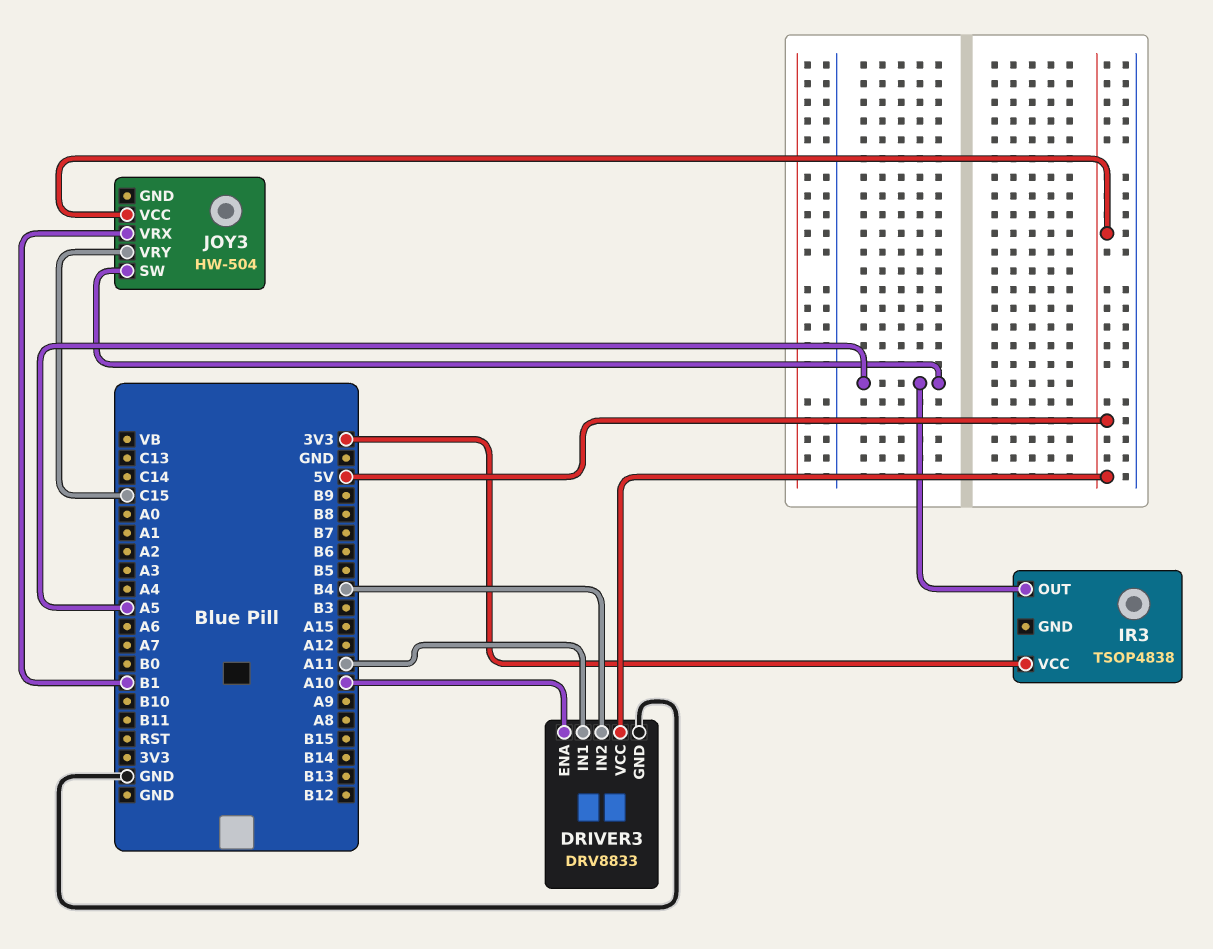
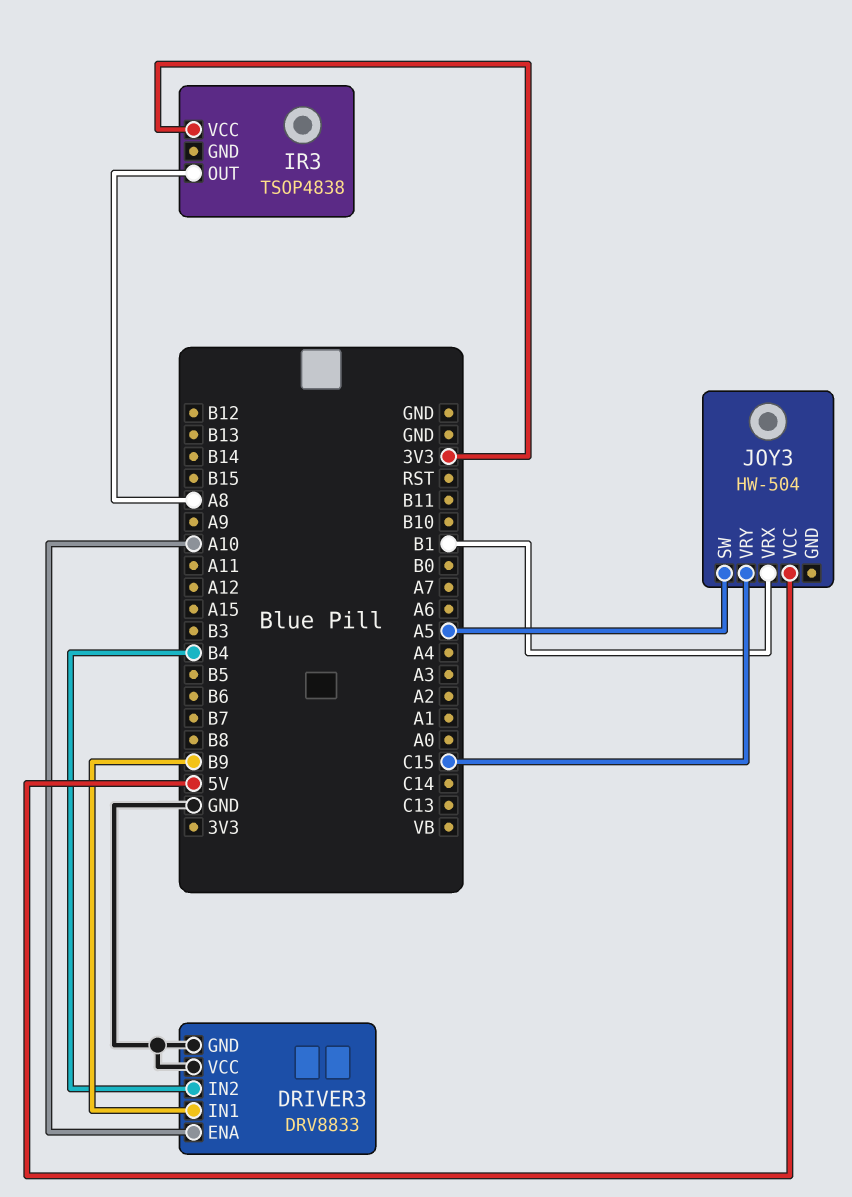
DRIVER3 pin IN1: A11 -> B9
DRIVER3 pin VCC: 5V -> GND
IR3 pin OUT: A5 -> A8

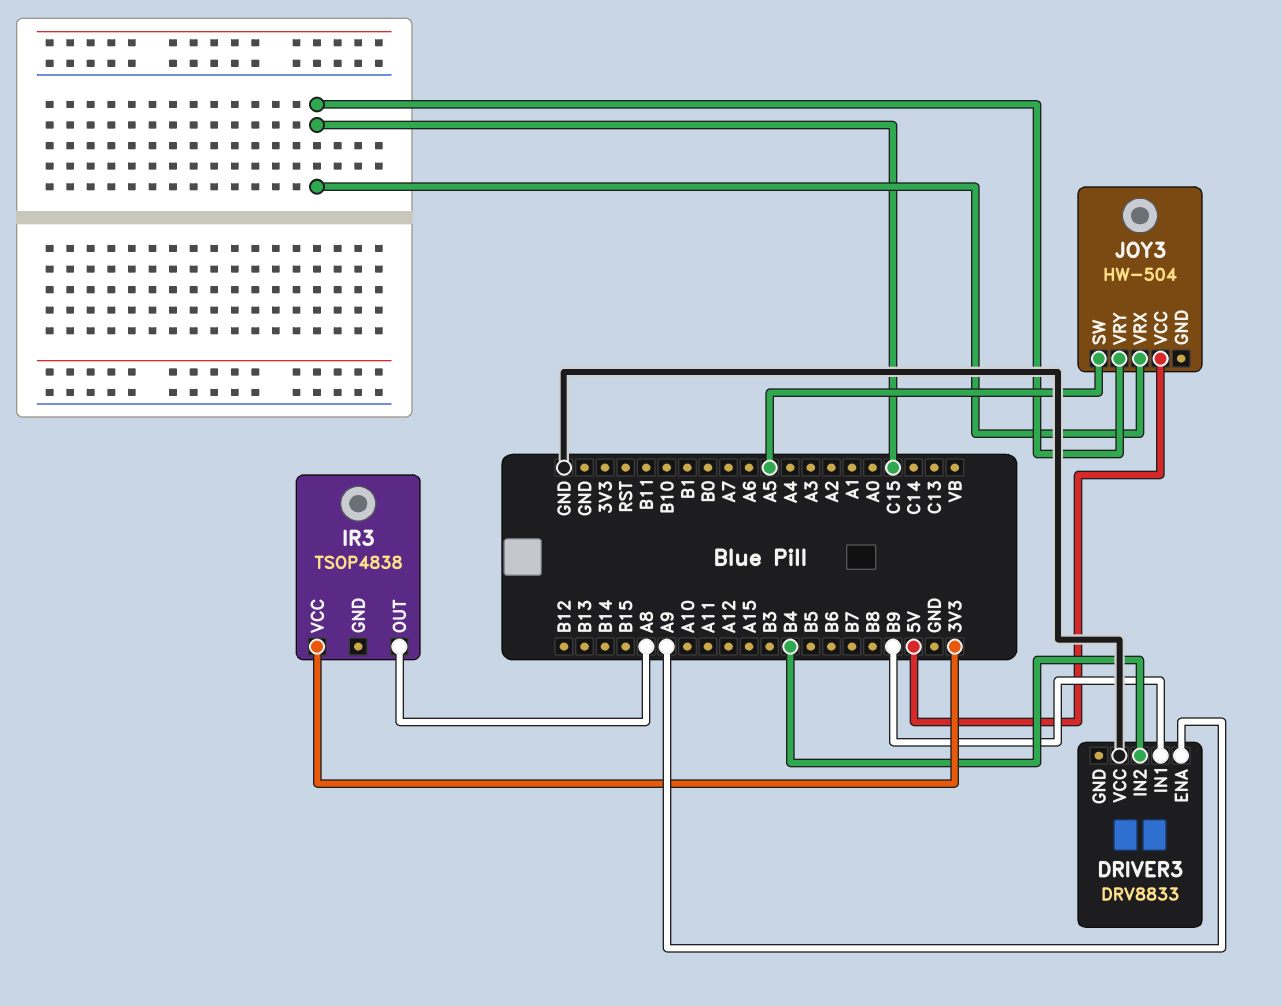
DRIVER3 pin ENA: A10 -> A9
DRIVER3 pin GND: GND -> none
JOY3 pin VRX: B1 -> C15

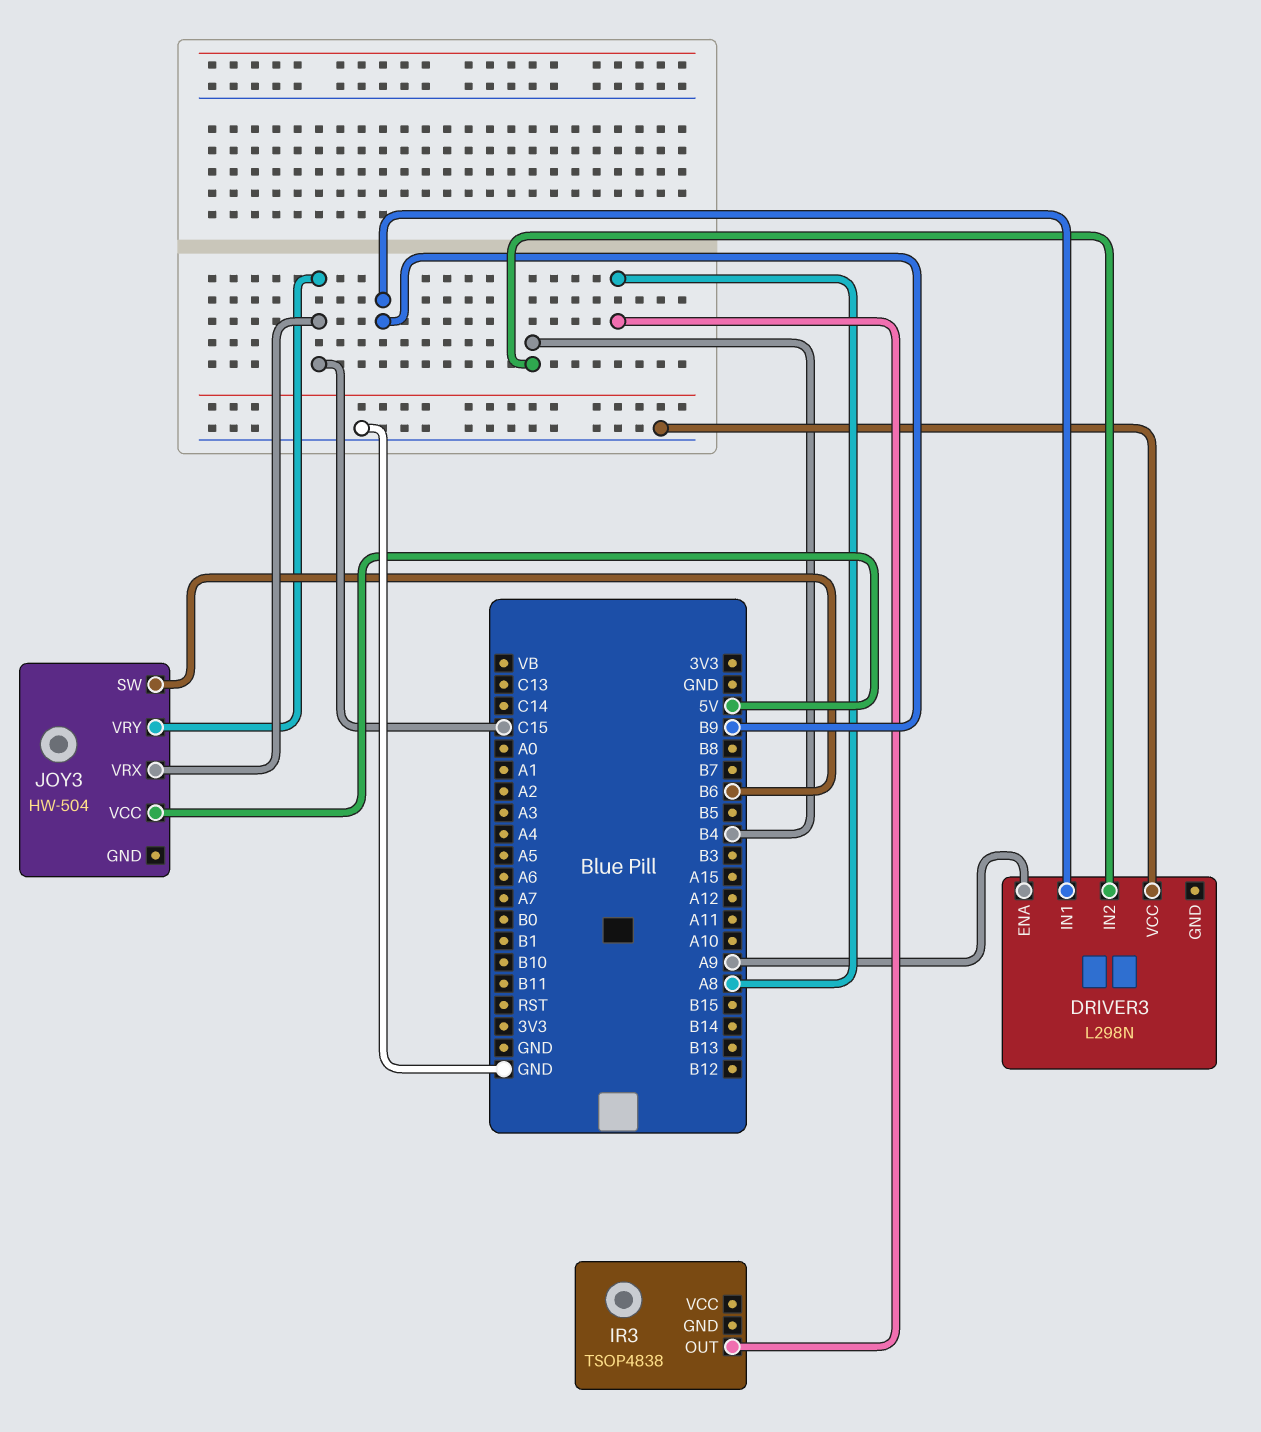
DRIVER3: DRV8833 -> L298N
IR3 pin VCC: 3V3 -> none
JOY3 pin SW: A5 -> B6

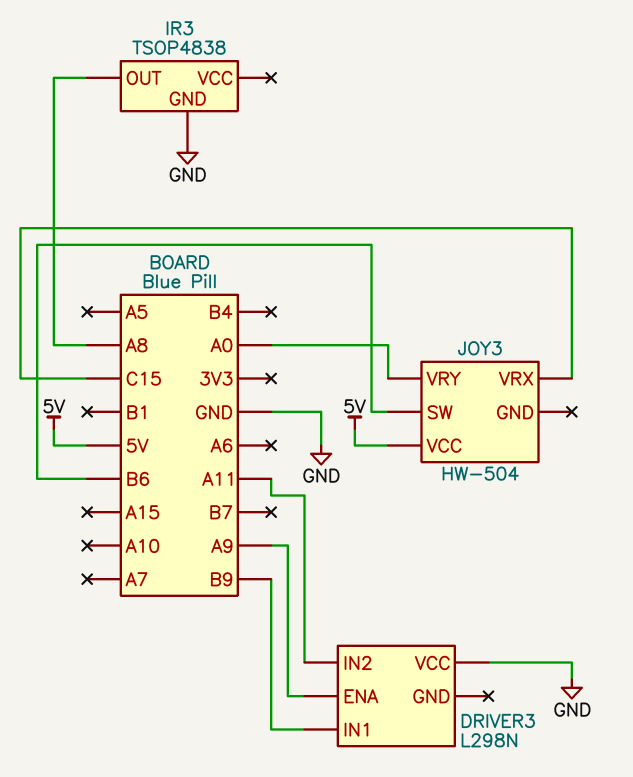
DRIVER3 pin IN2: B4 -> A11
IR3 pin GND: none -> GND
JOY3 pin VRY: C15 -> A0

